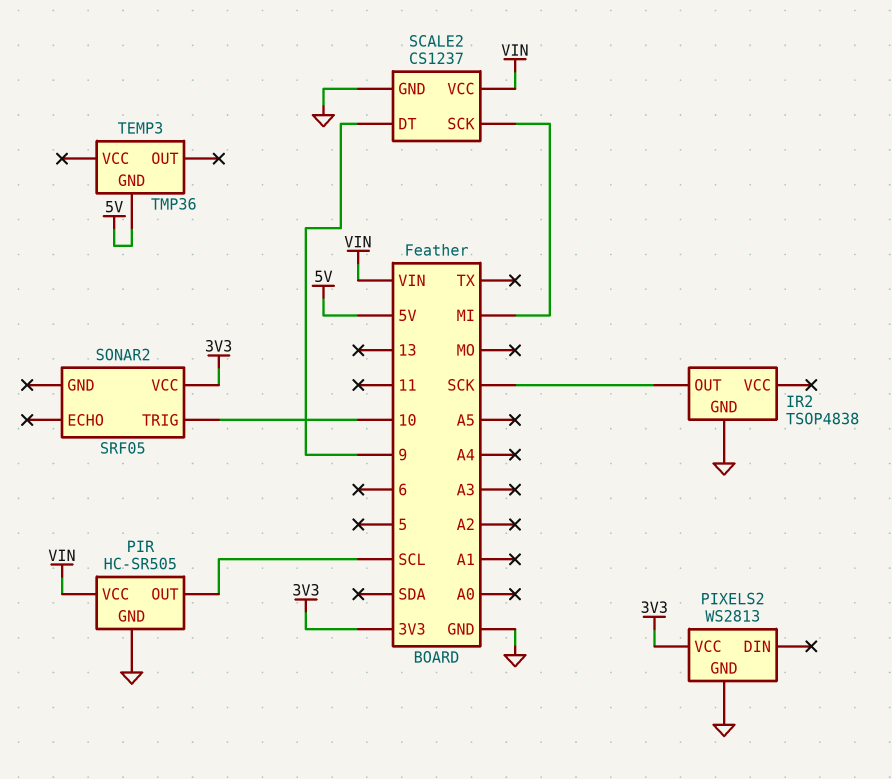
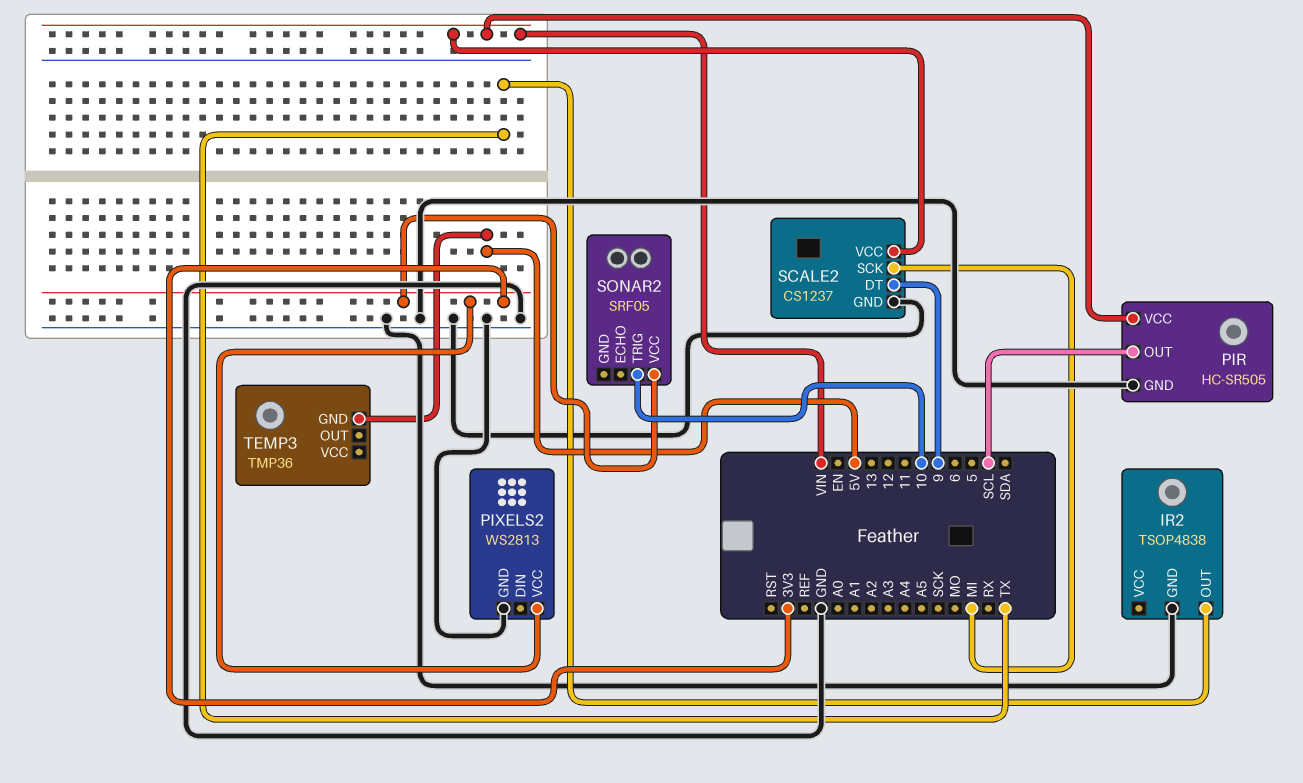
IR2 pin OUT: SCK -> TX

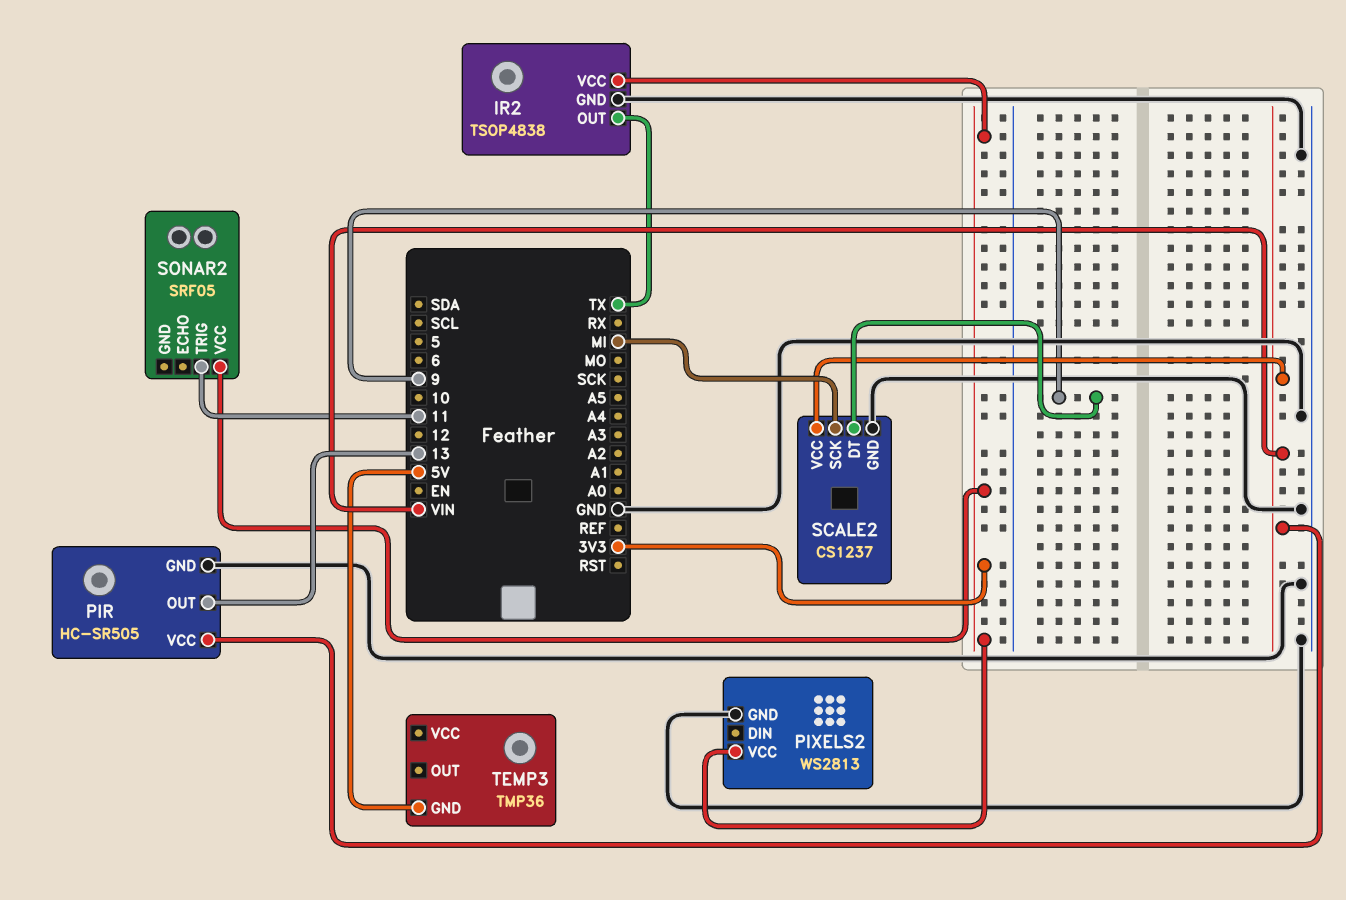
IR2 pin VCC: none -> 3V3
PIR pin OUT: SCL -> 13
SONAR2 pin TRIG: 10 -> 11

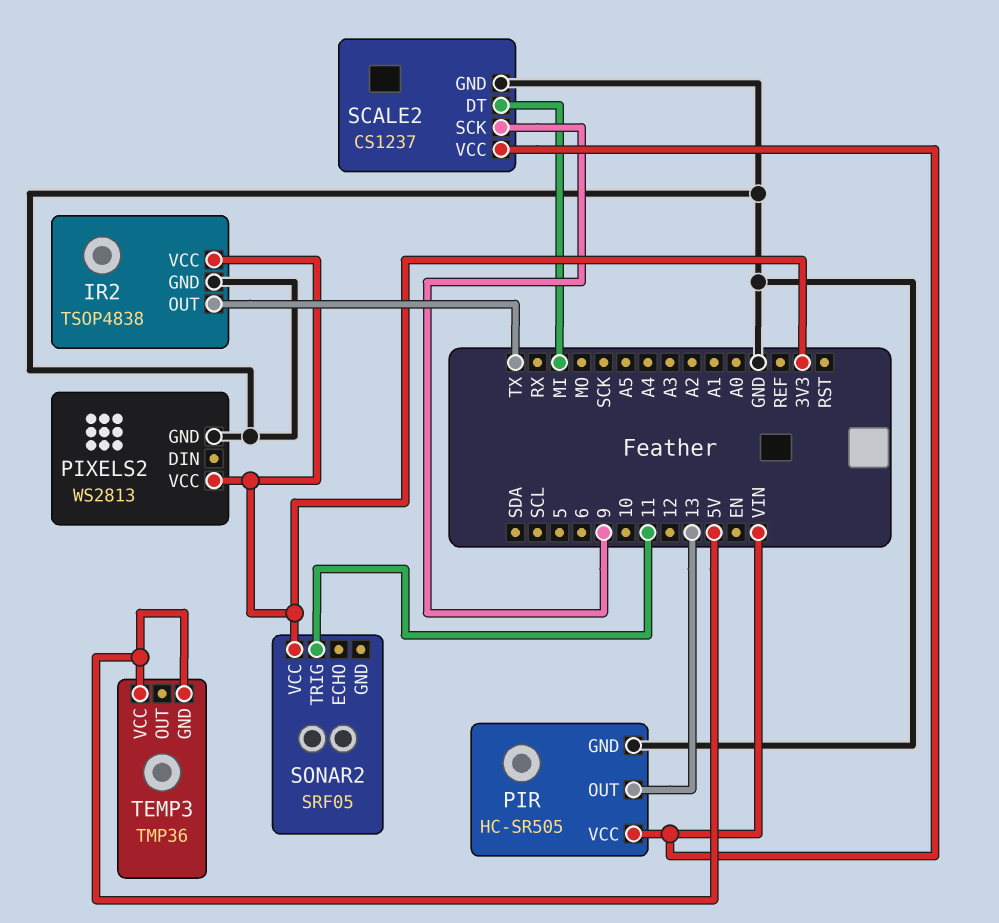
SCALE2 pin DT: 9 -> MI
SCALE2 pin SCK: MI -> 9
TEMP3 pin VCC: none -> 5V

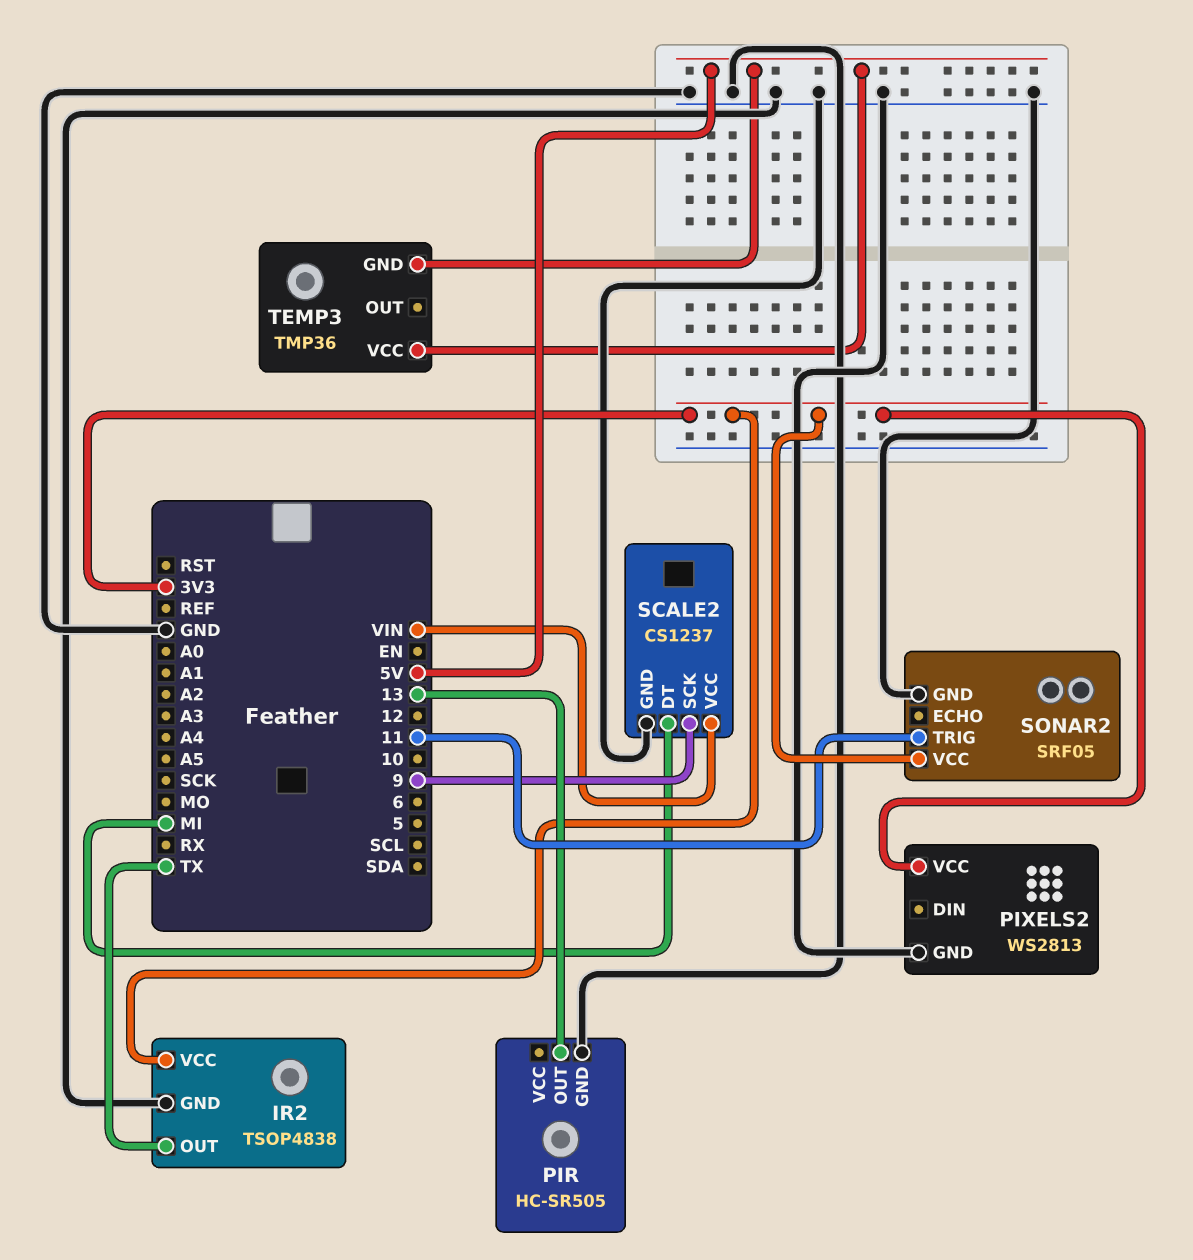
PIR pin VCC: VIN -> none
SONAR2 pin GND: none -> GND

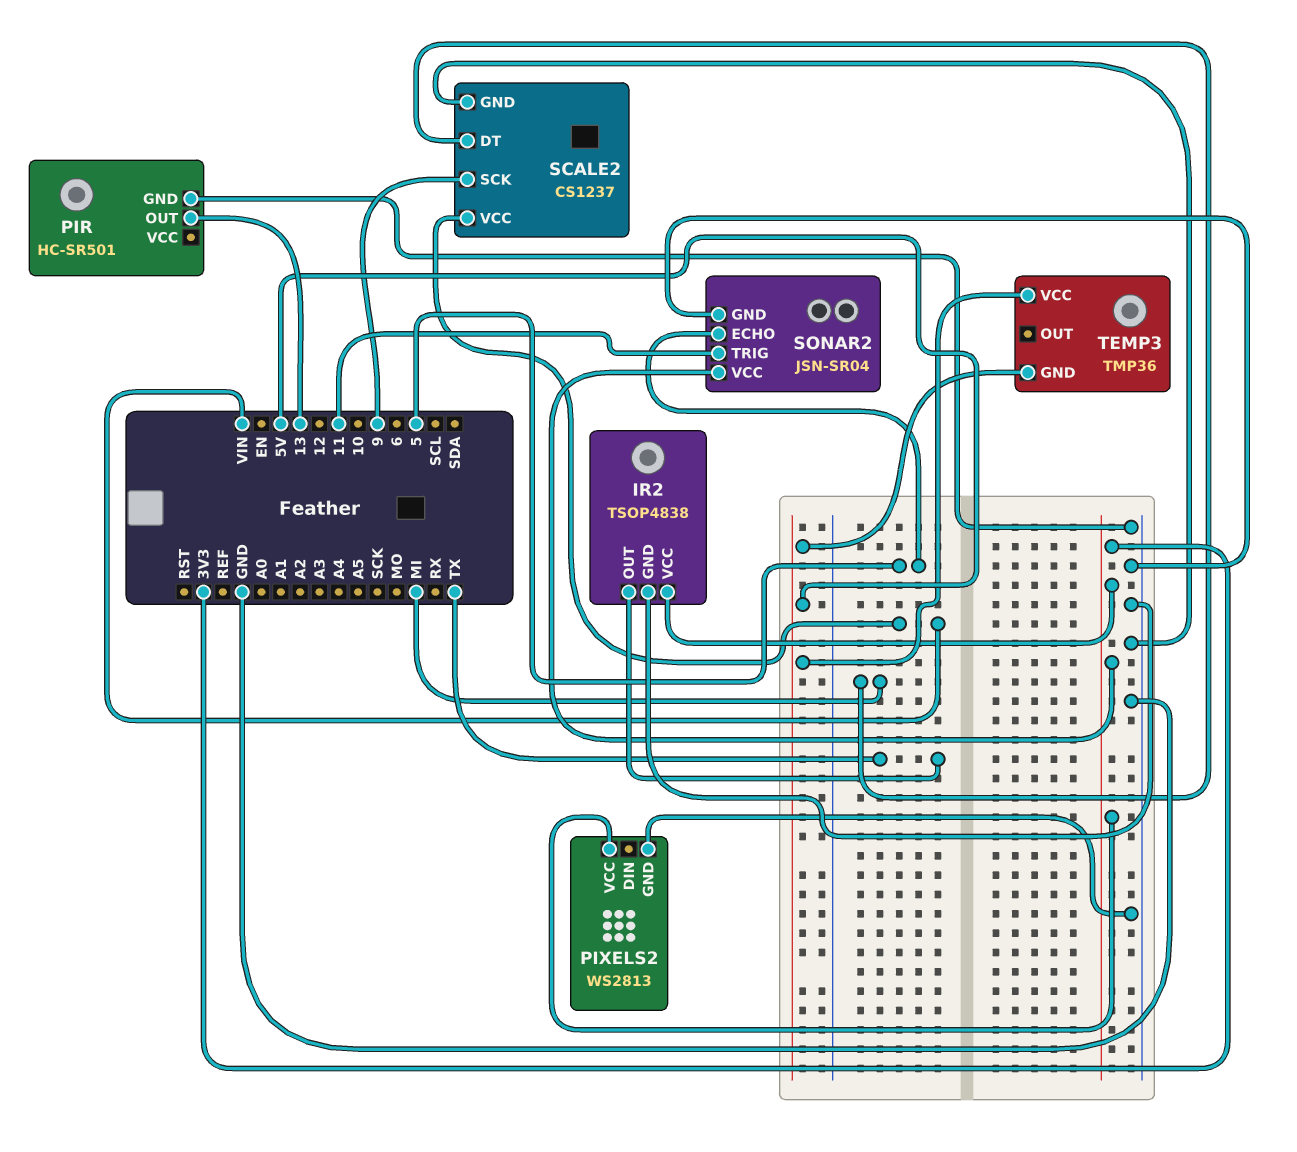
PIR: HC-SR505 -> HC-SR501
SONAR2: SRF05 -> JSN-SR04
SONAR2 pin ECHO: none -> 5

